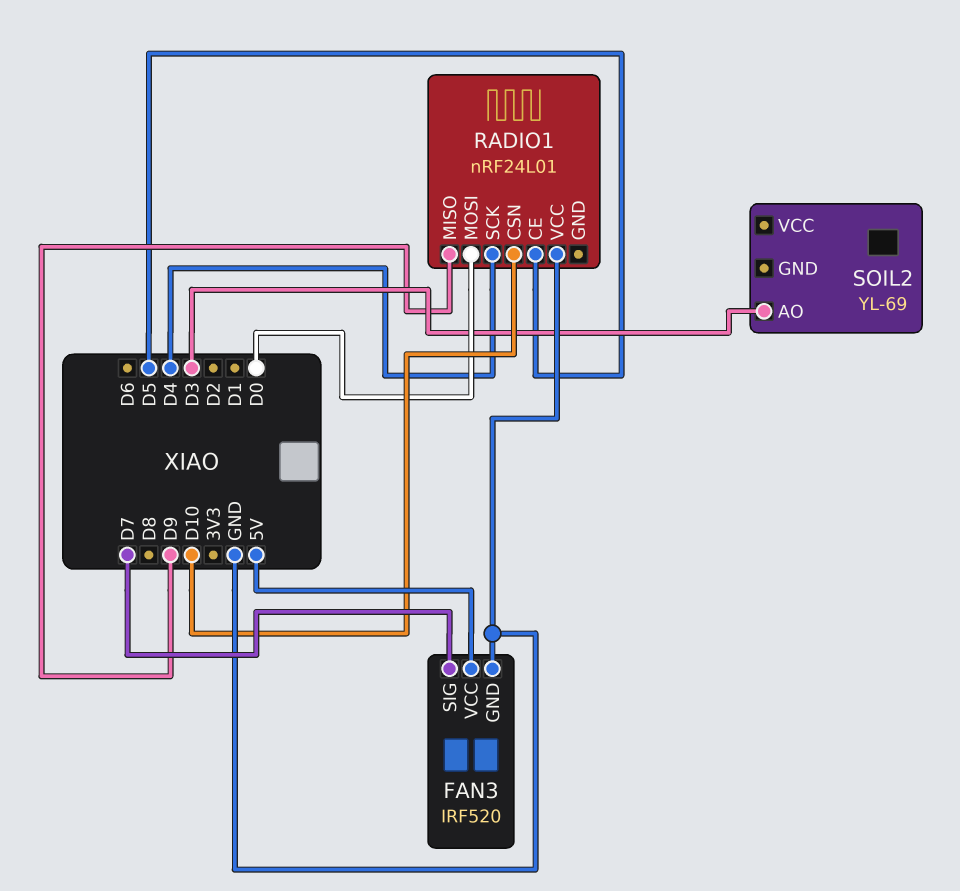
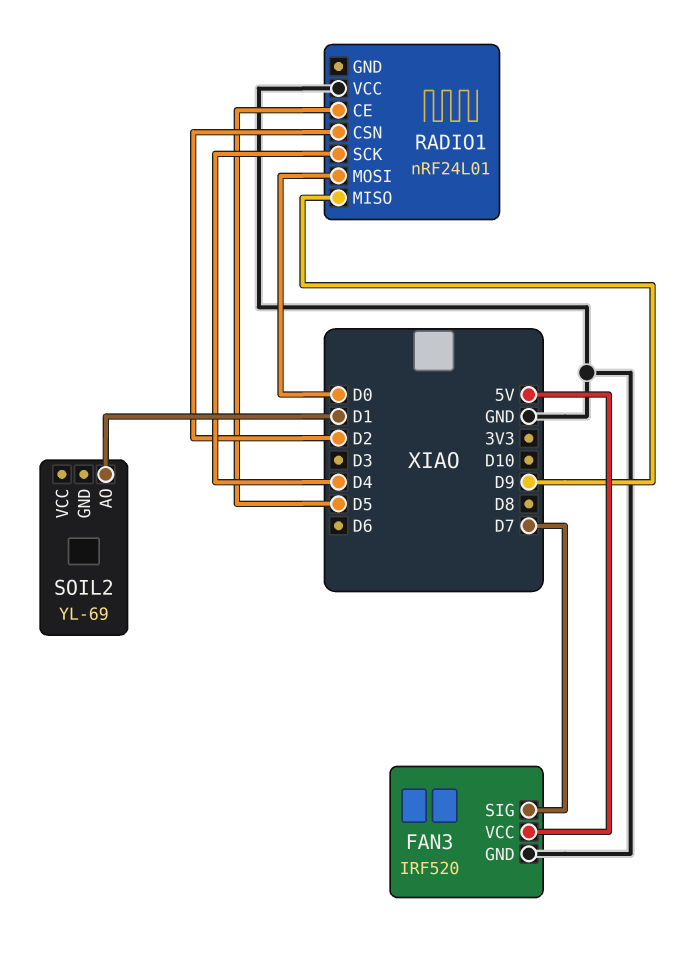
RADIO1 pin CSN: D10 -> D2
SOIL2 pin AO: D3 -> D1

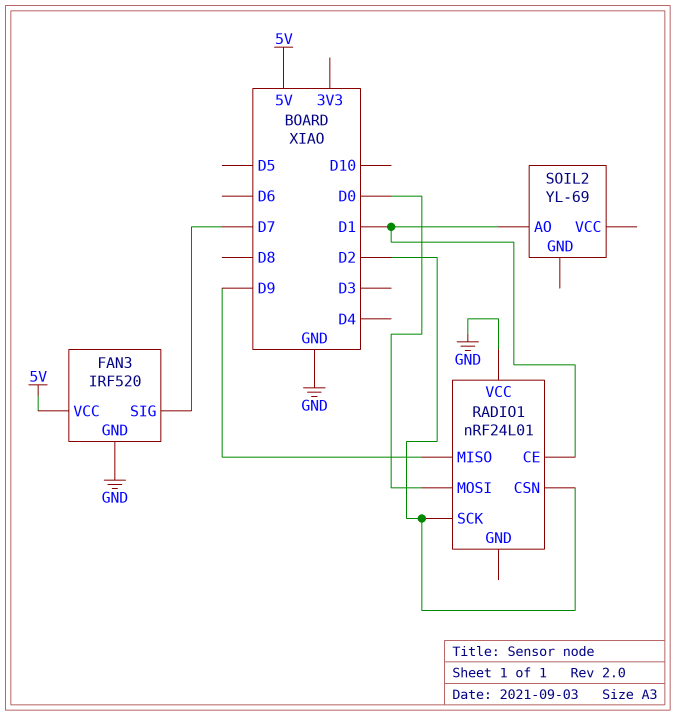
RADIO1 pin CE: D5 -> D1
RADIO1 pin SCK: D4 -> D2

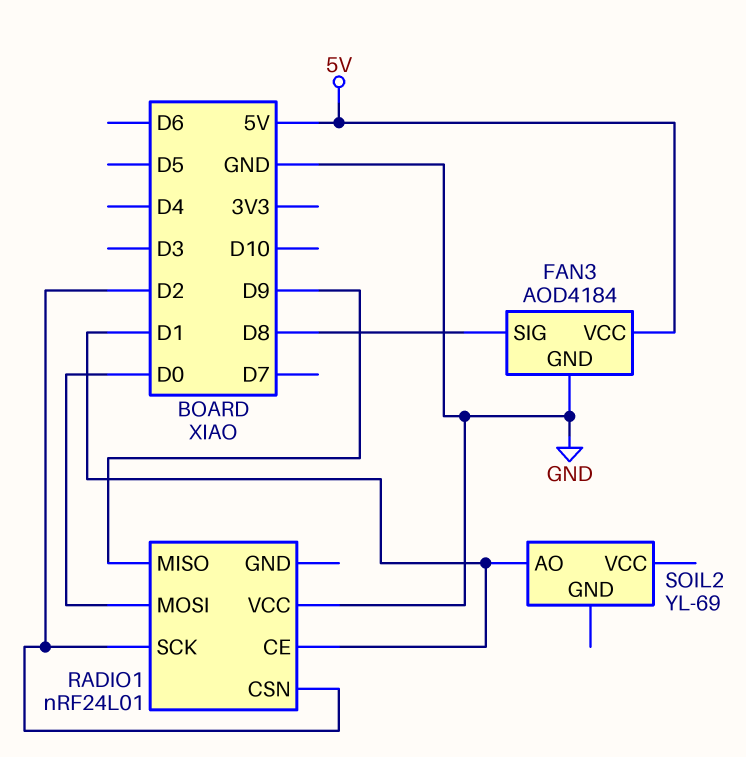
FAN3: IRF520 -> AOD4184
FAN3 pin SIG: D7 -> D8

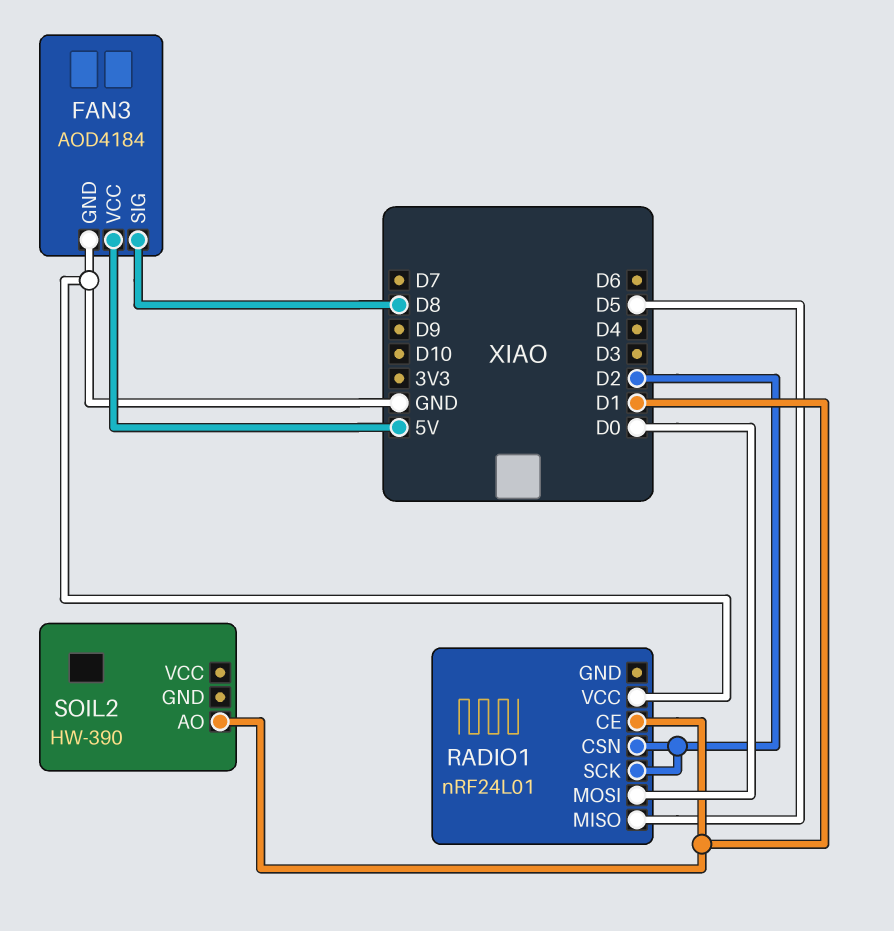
RADIO1 pin MISO: D9 -> D5
SOIL2: YL-69 -> HW-390

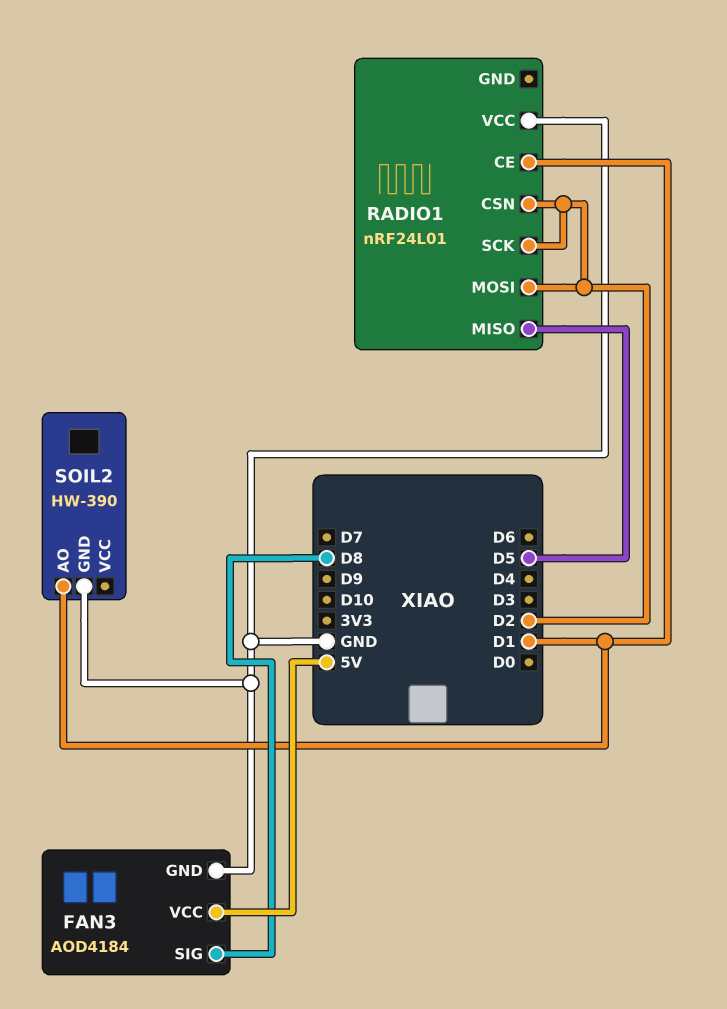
RADIO1 pin MOSI: D0 -> D2
SOIL2 pin GND: none -> GND

